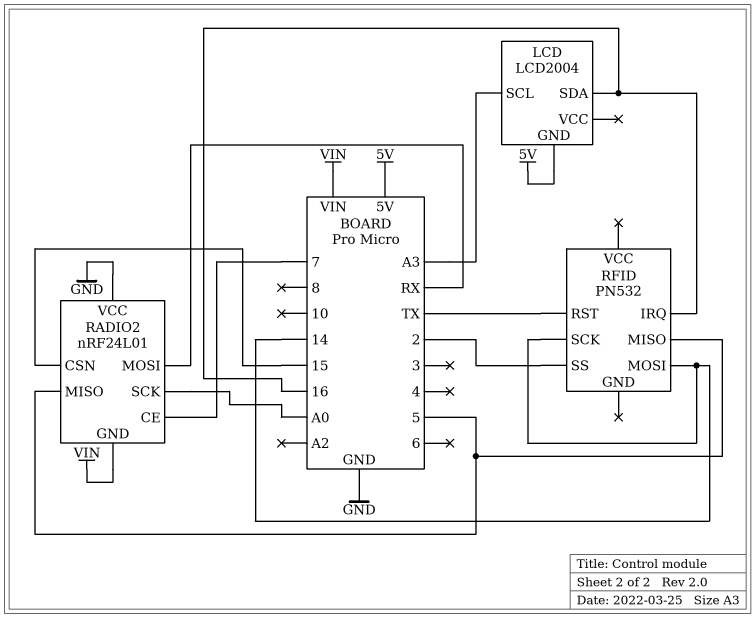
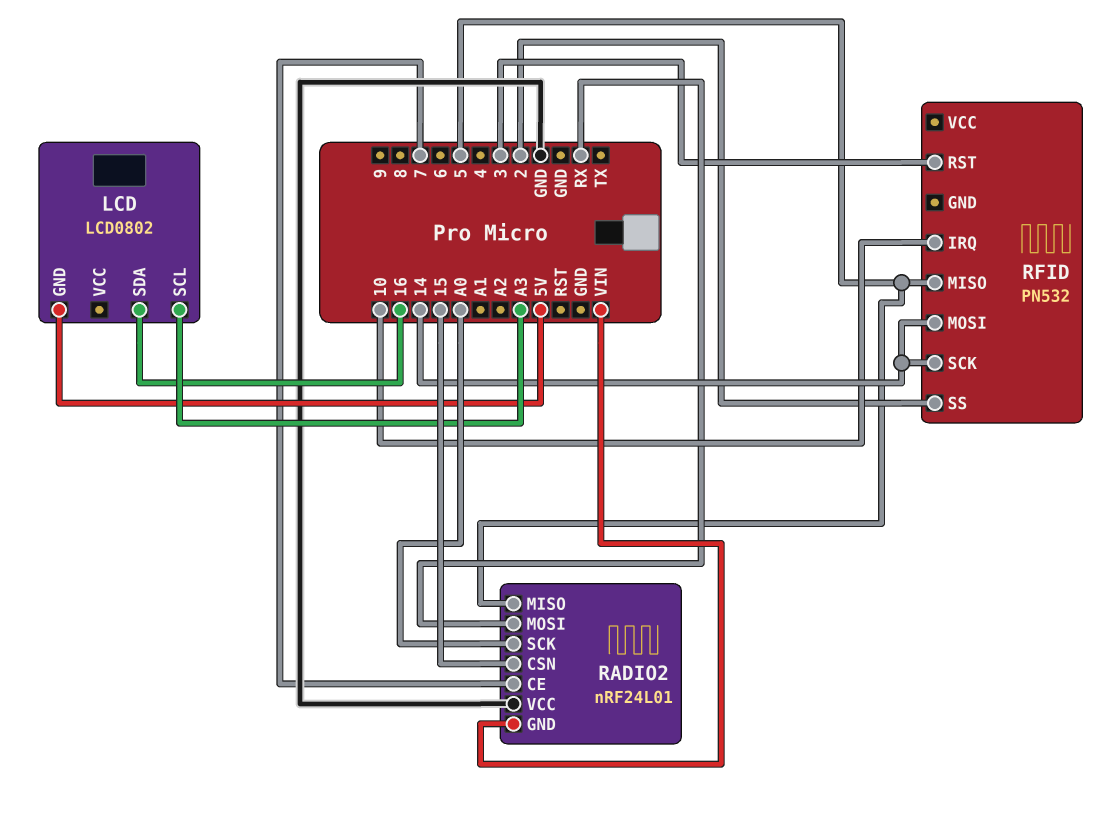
LCD: LCD2004 -> LCD0802
RFID pin IRQ: 16 -> 10
RFID pin RST: TX -> 3

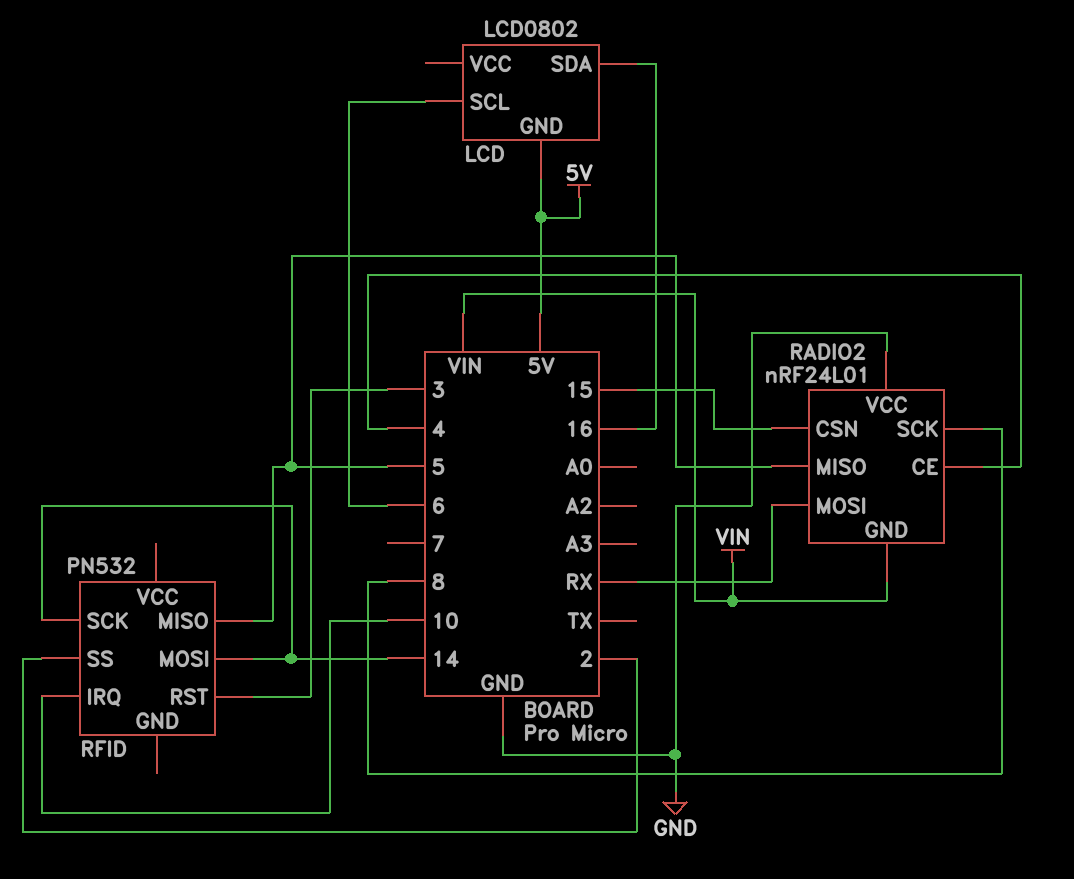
LCD pin SCL: A3 -> 6
RADIO2 pin CE: 7 -> 4
RADIO2 pin SCK: A0 -> 8

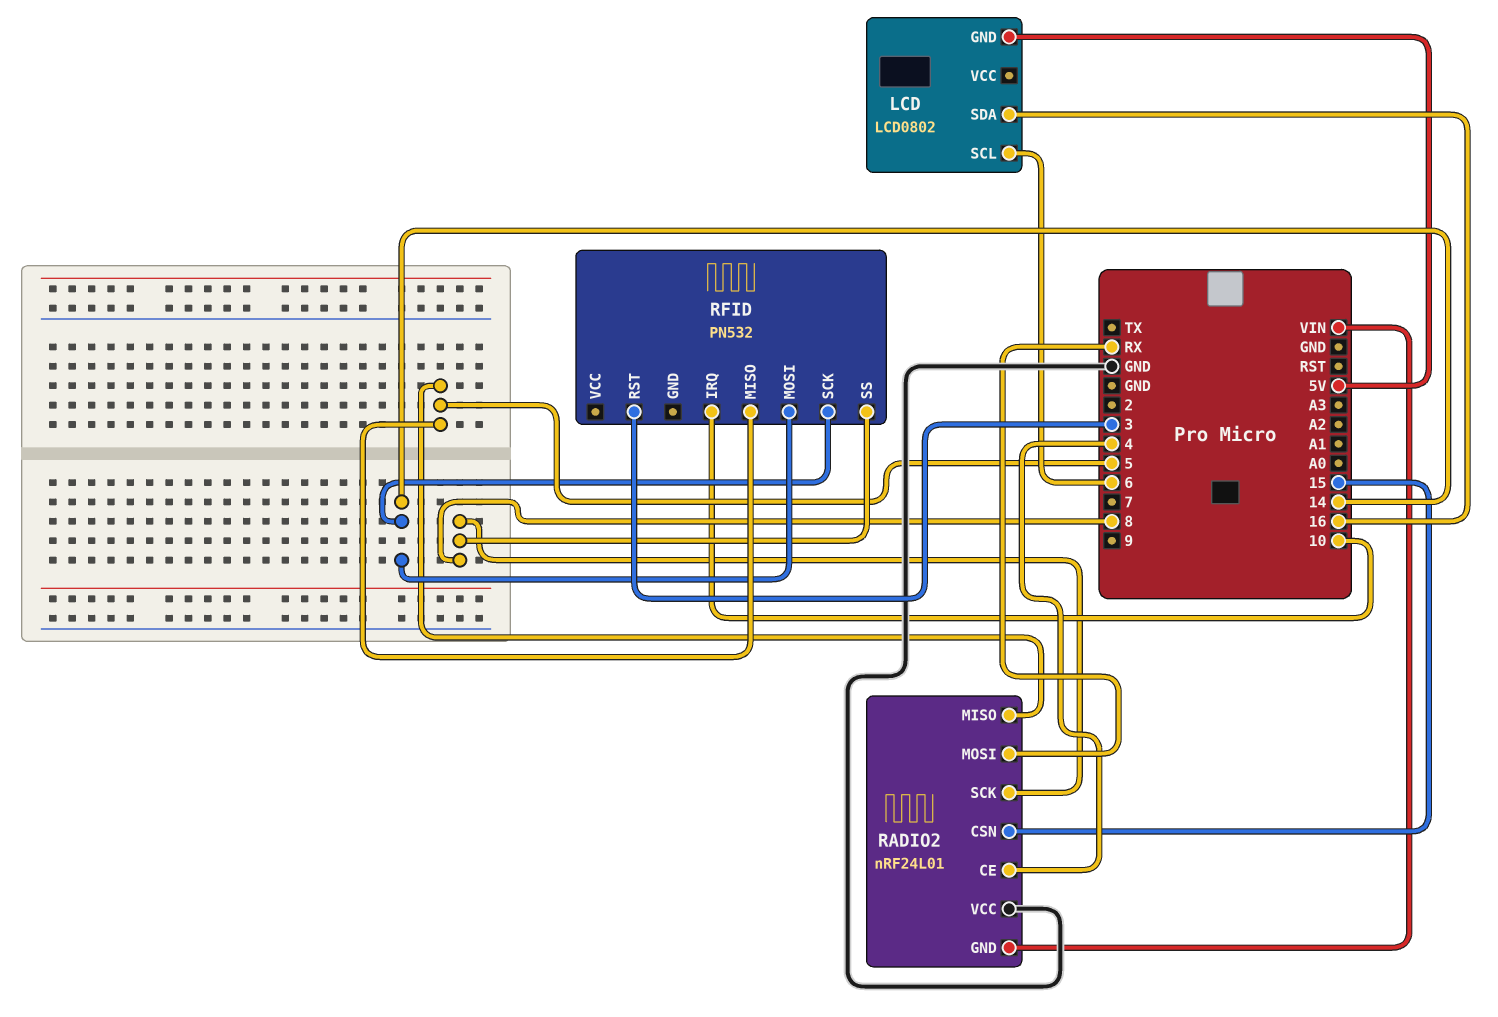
RFID pin SS: 2 -> 8

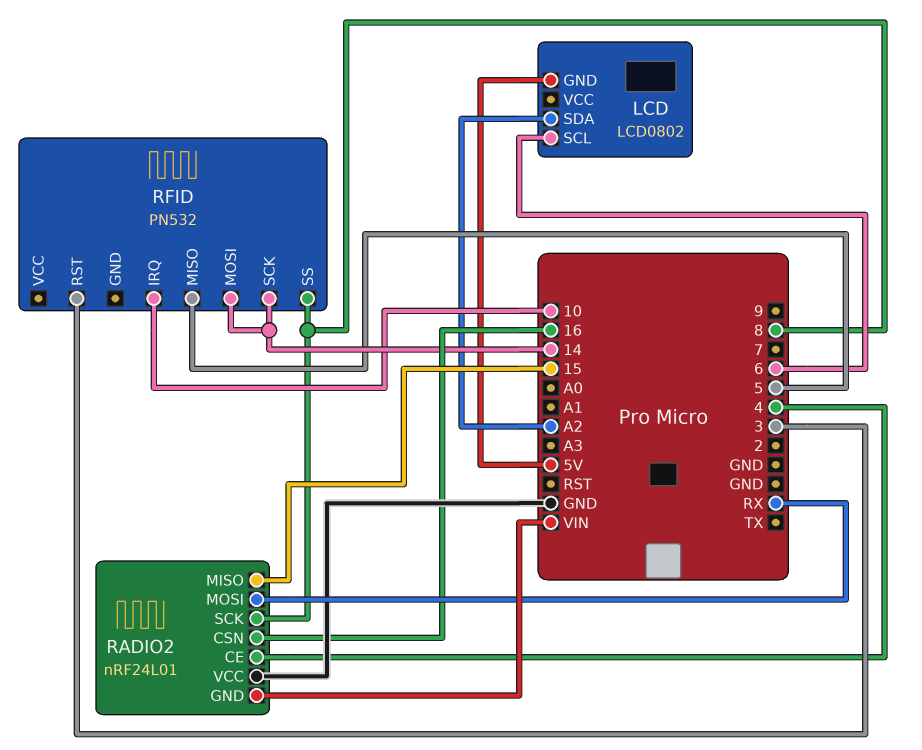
LCD pin SDA: 16 -> A2
RADIO2 pin CSN: 15 -> 16
RADIO2 pin MISO: 5 -> 15

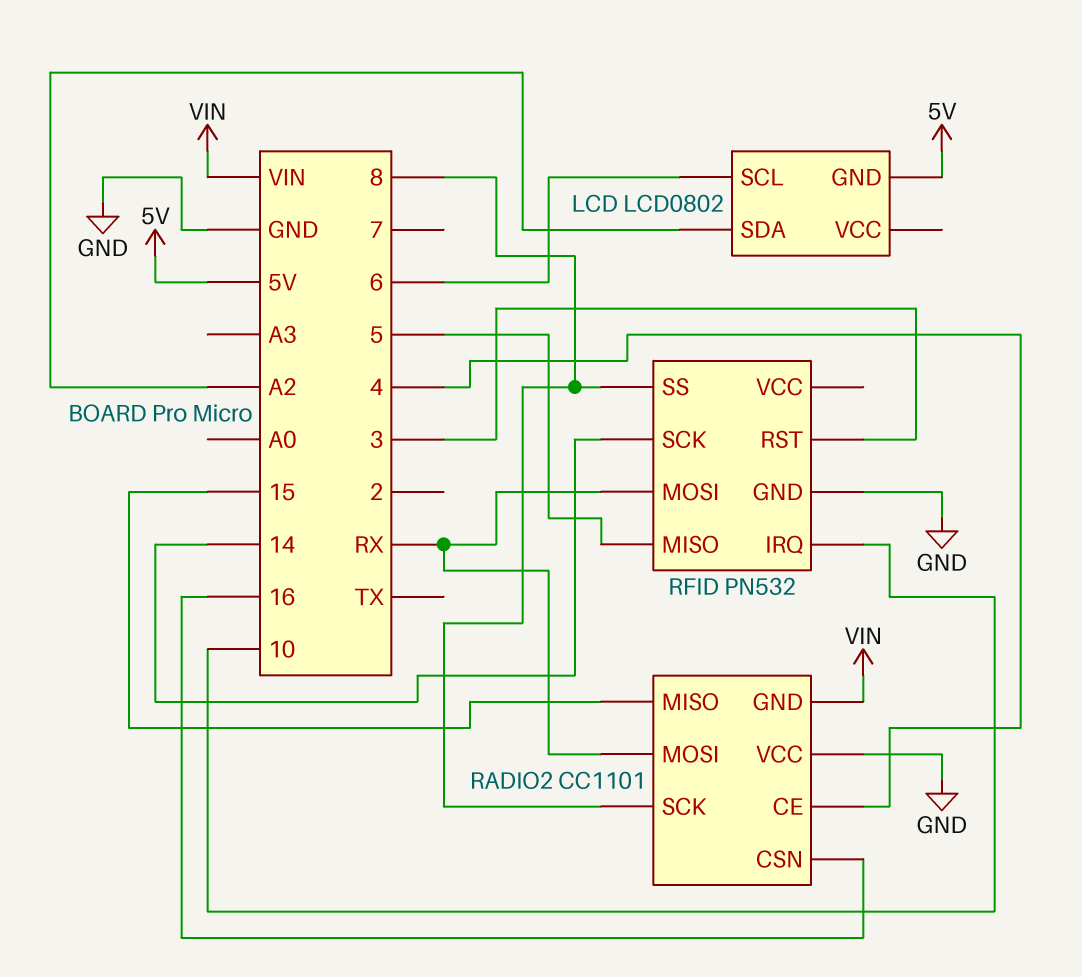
RADIO2: nRF24L01 -> CC1101
RFID pin GND: none -> GND
RFID pin MOSI: 14 -> RX

